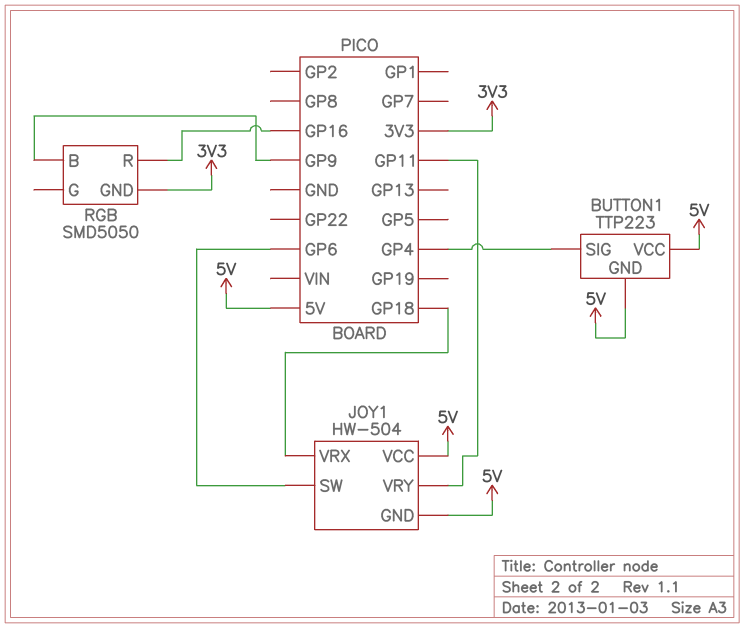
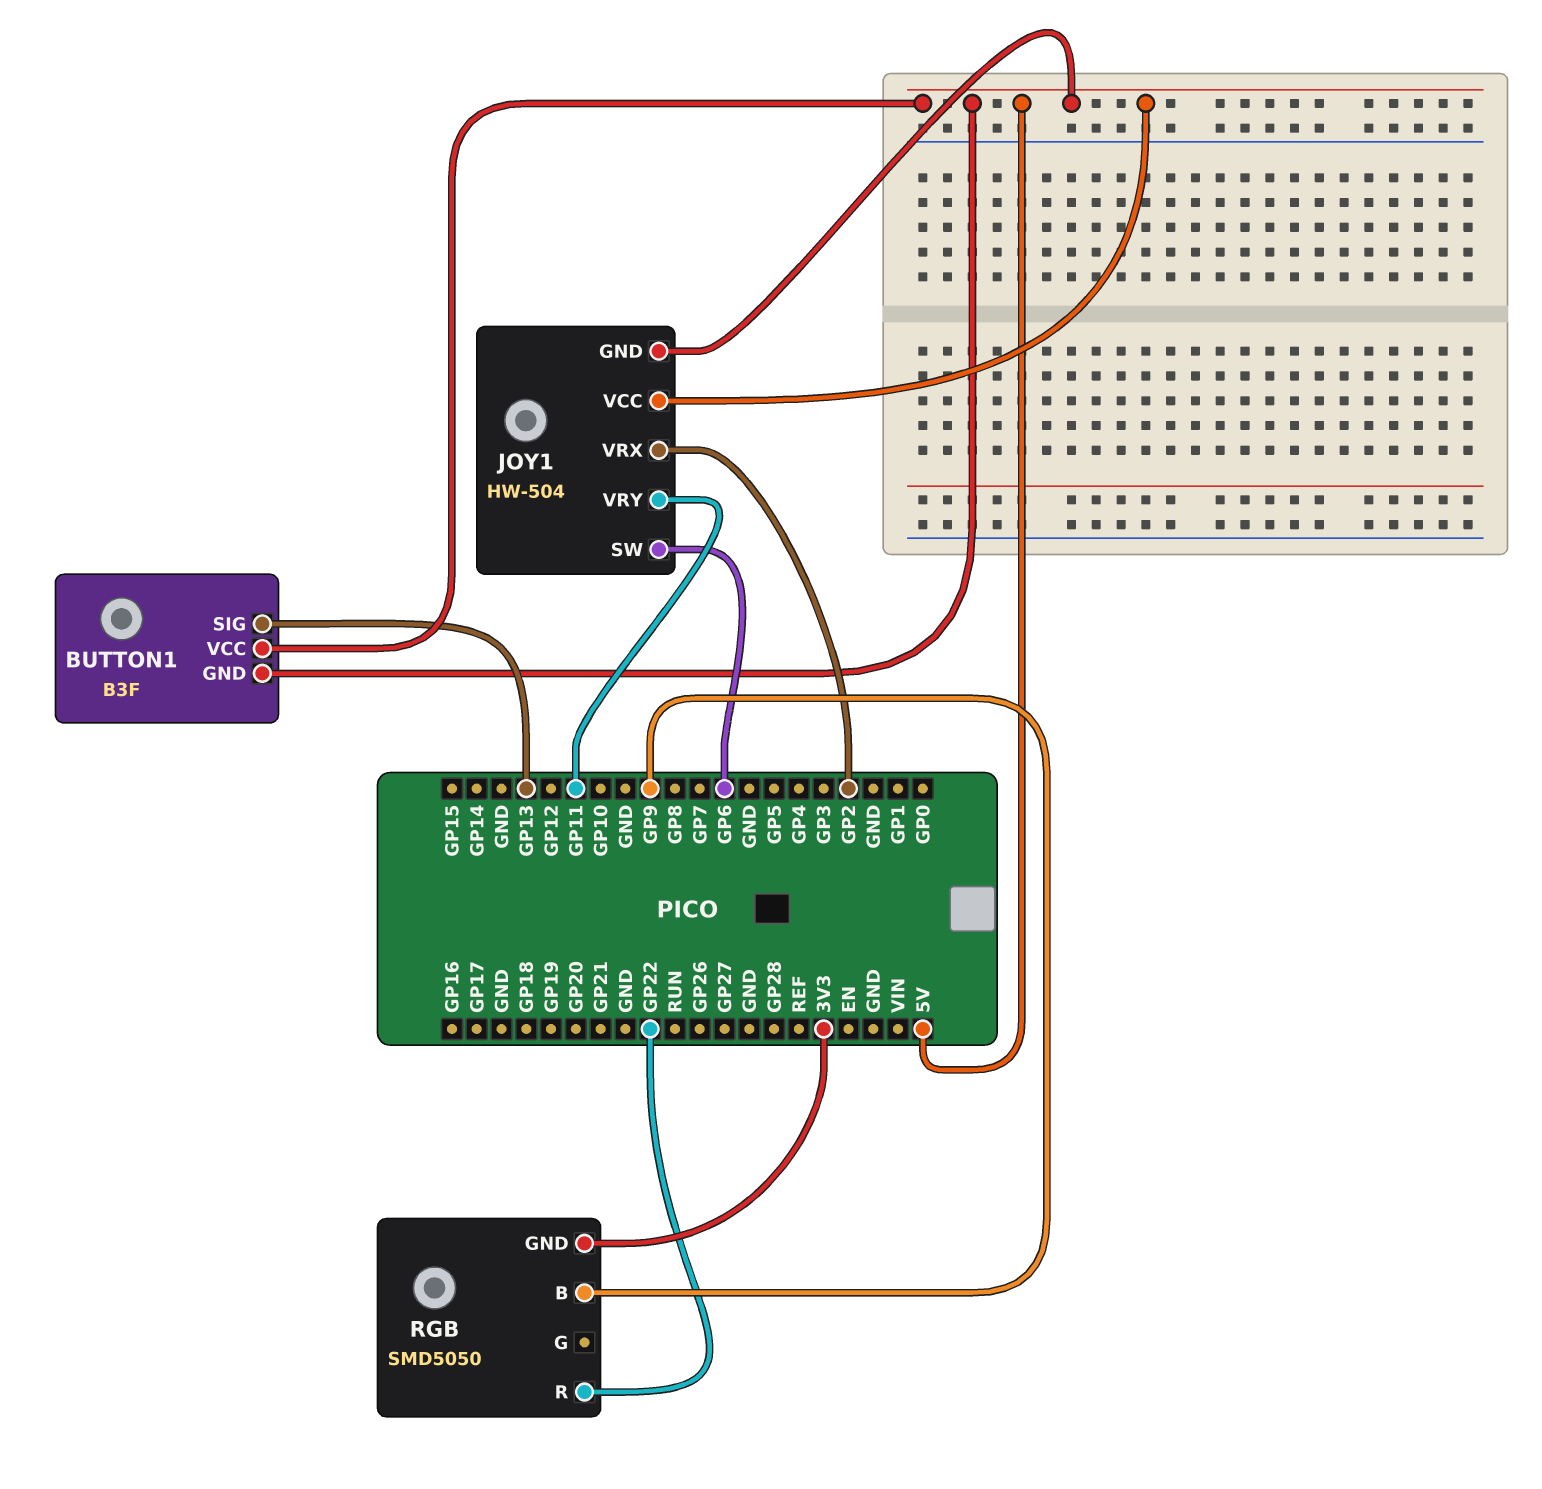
BUTTON1: TTP223 -> B3F
BUTTON1 pin SIG: GP4 -> GP13
JOY1 pin VRX: GP18 -> GP2
RGB pin R: GP16 -> GP22

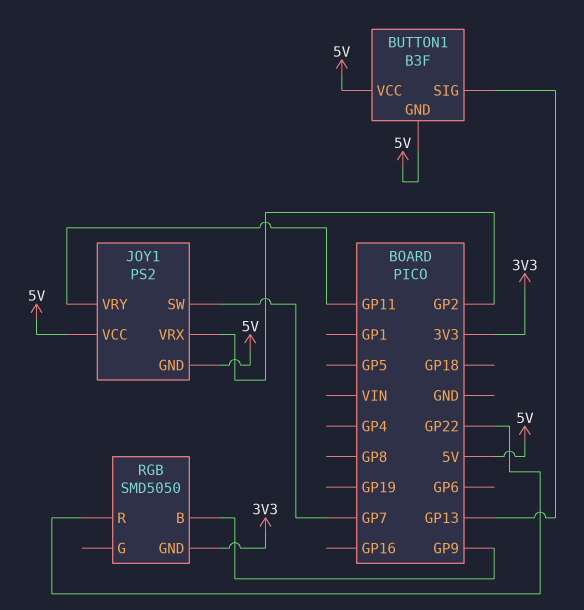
JOY1: HW-504 -> PS2
JOY1 pin SW: GP6 -> GP7

